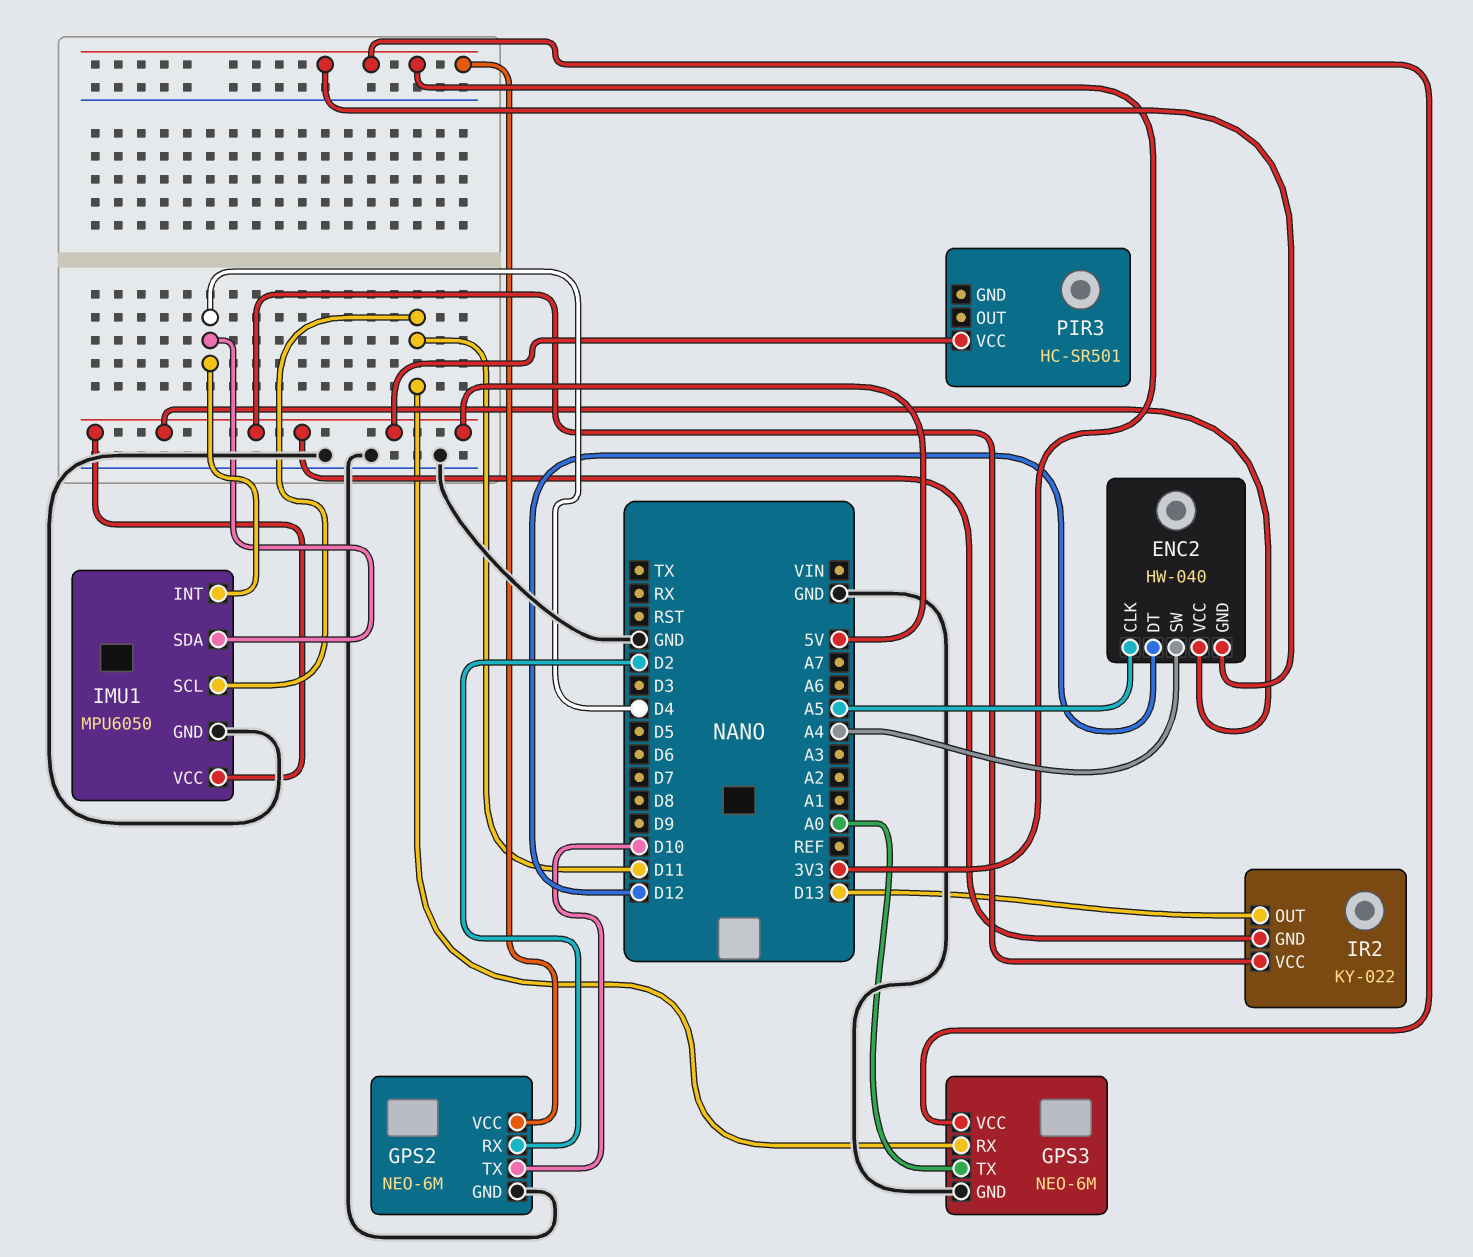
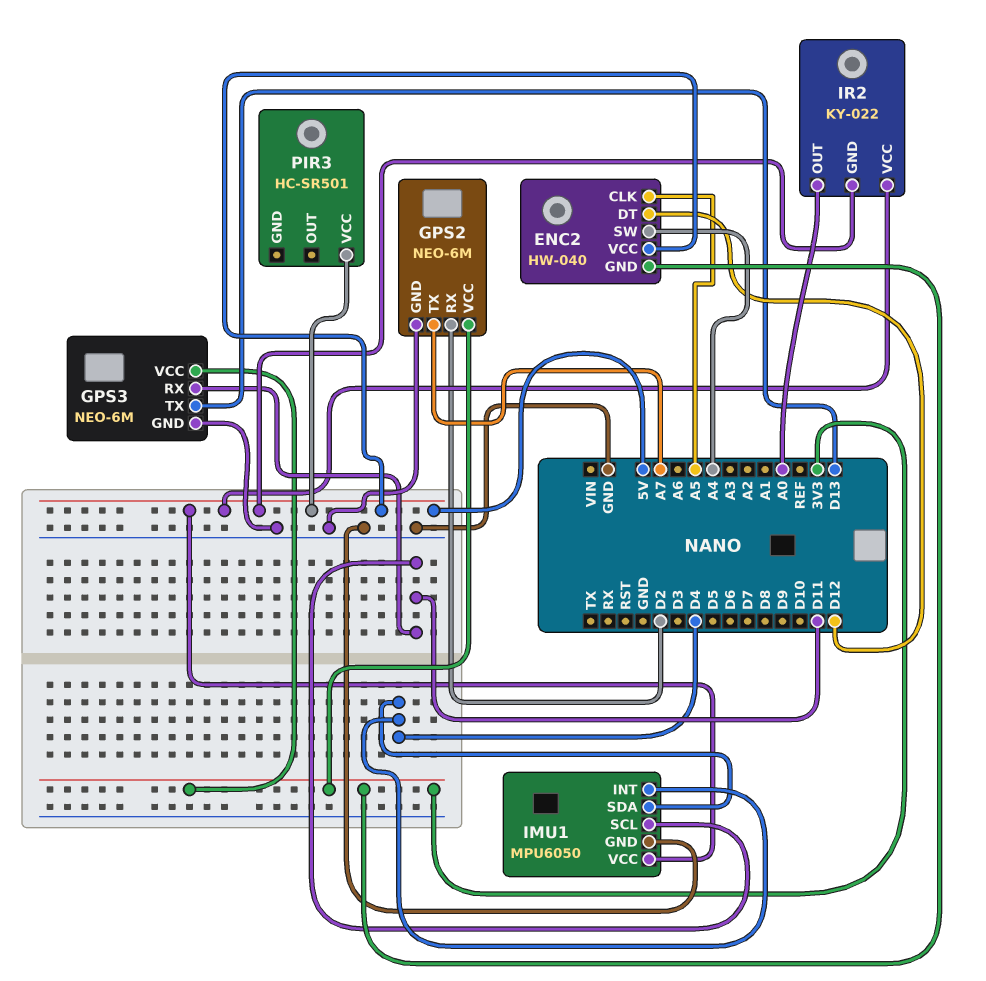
GPS2 pin TX: D10 -> A7
GPS3 pin TX: A0 -> D13
IR2 pin OUT: D13 -> A0

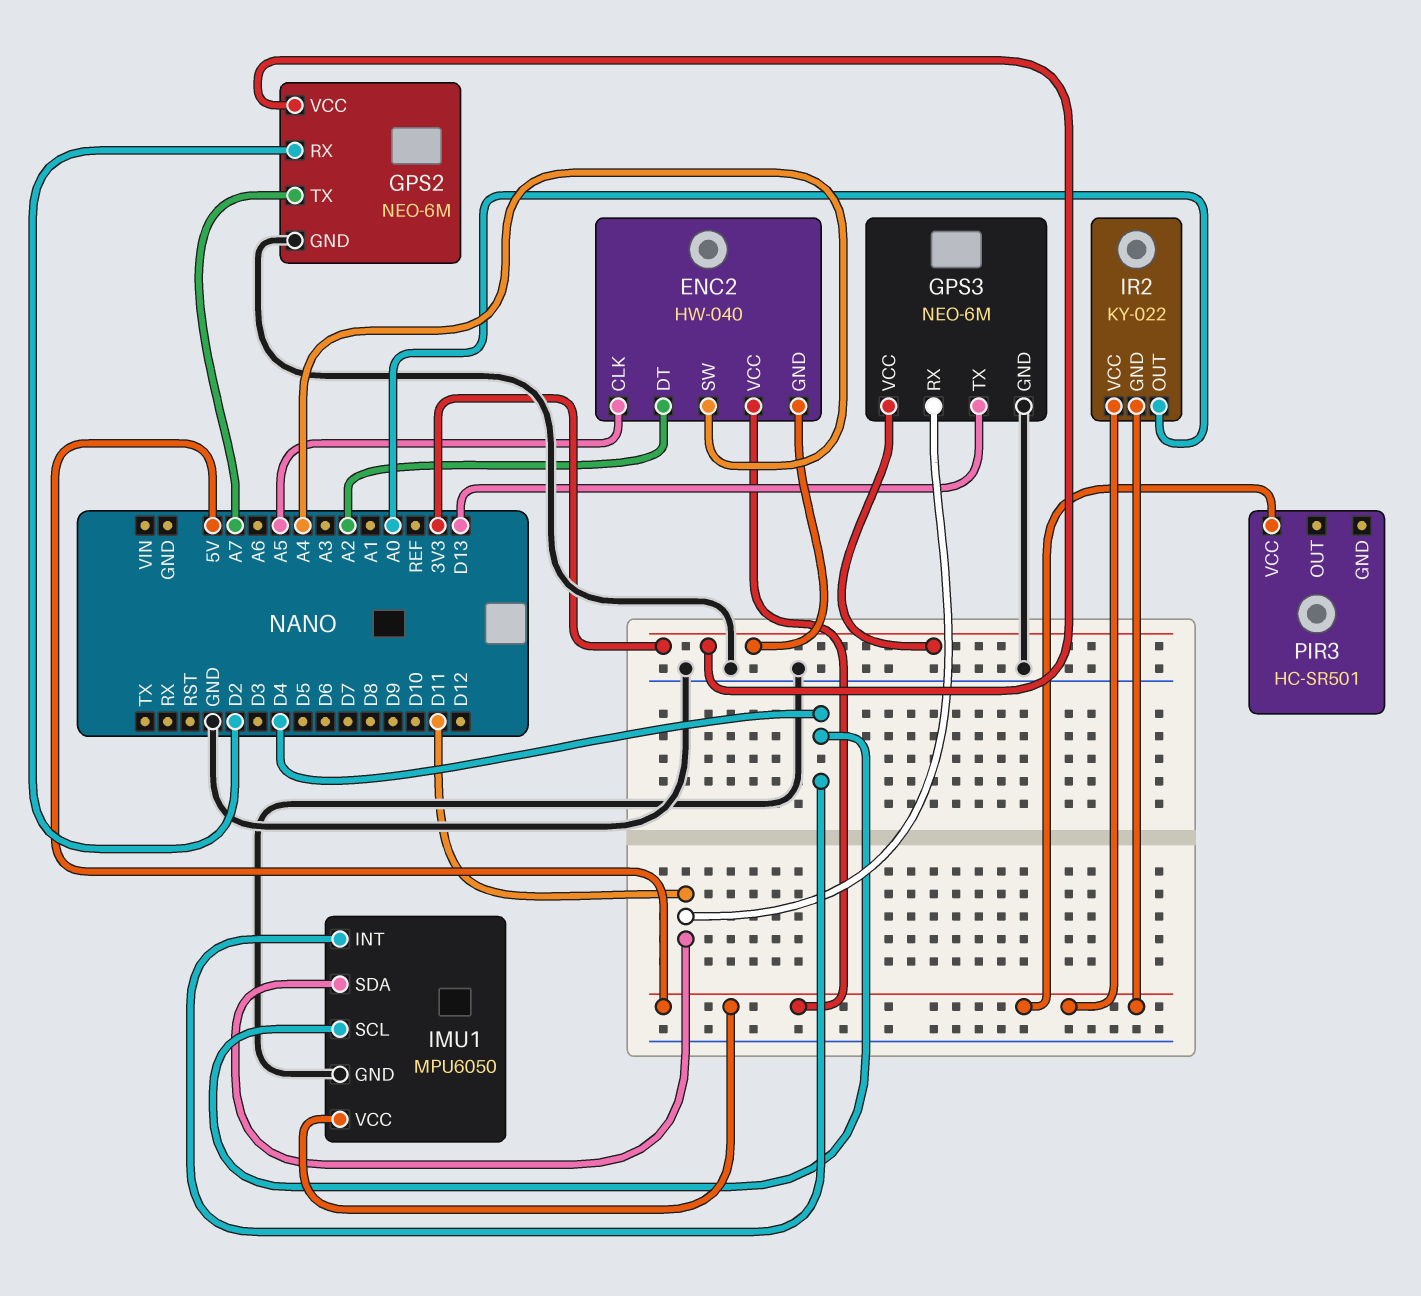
ENC2 pin DT: D12 -> A2
IMU1 pin SCL: D11 -> D4
IMU1 pin SDA: D4 -> D11

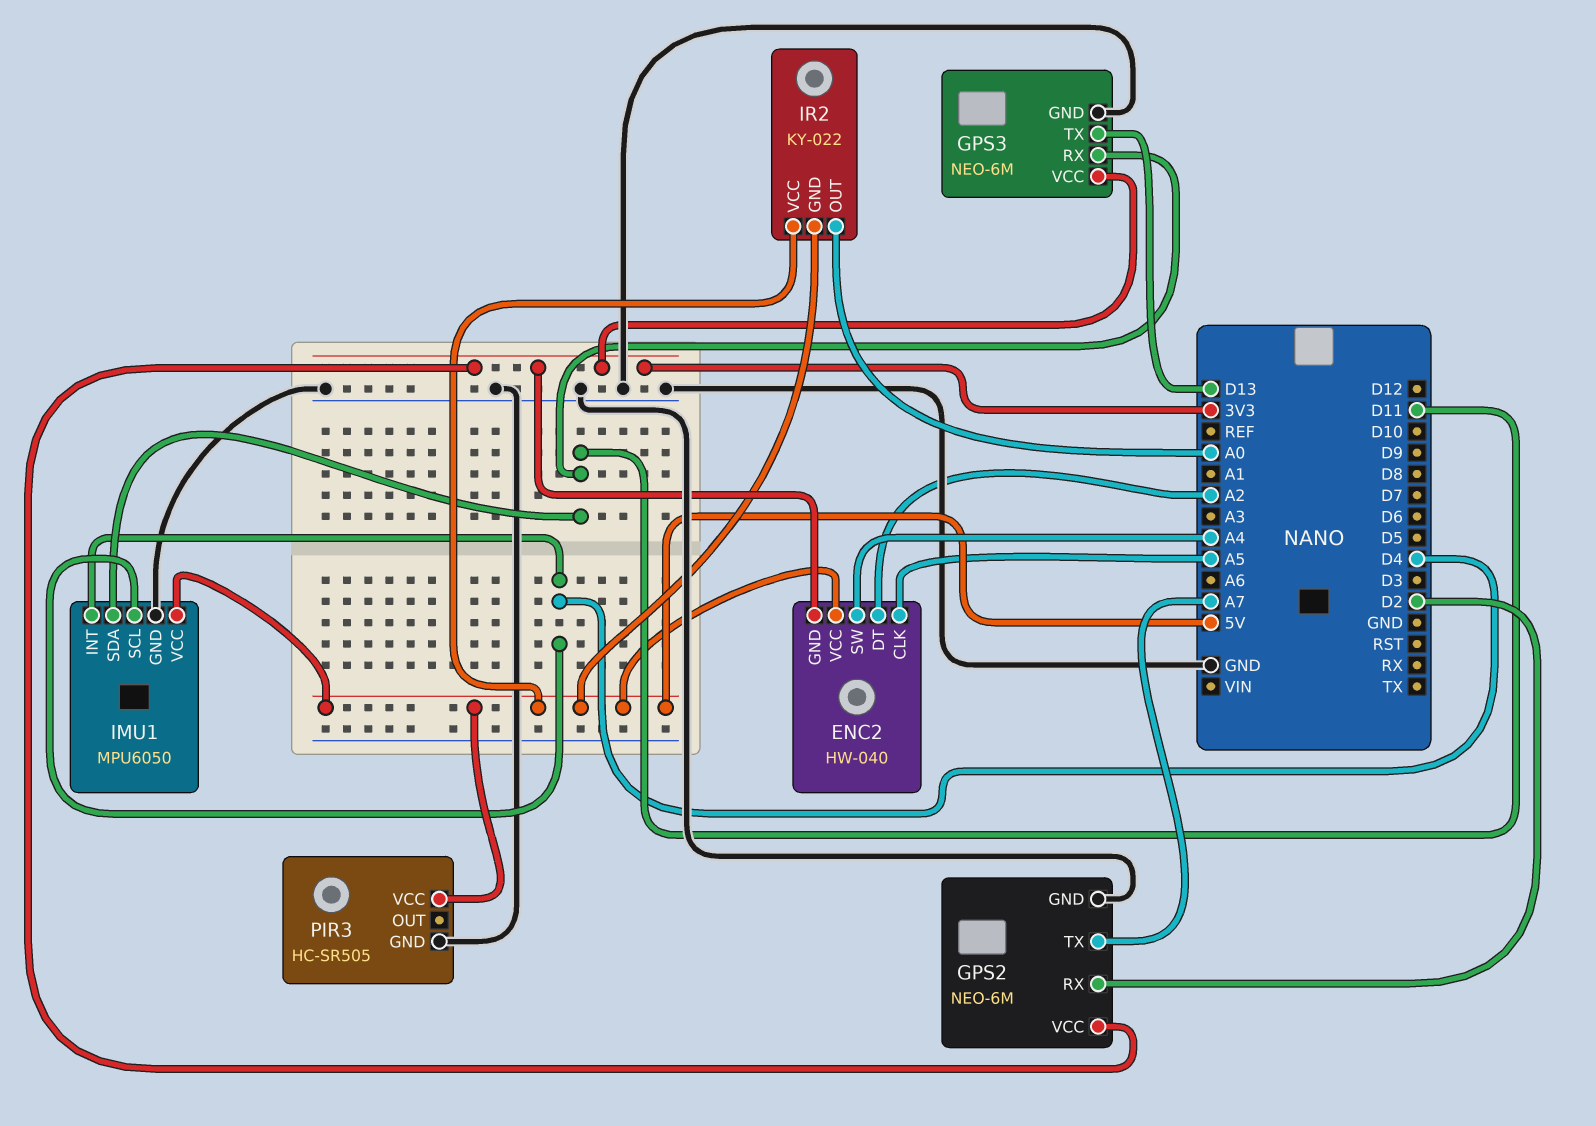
PIR3: HC-SR501 -> HC-SR505
PIR3 pin GND: none -> GND

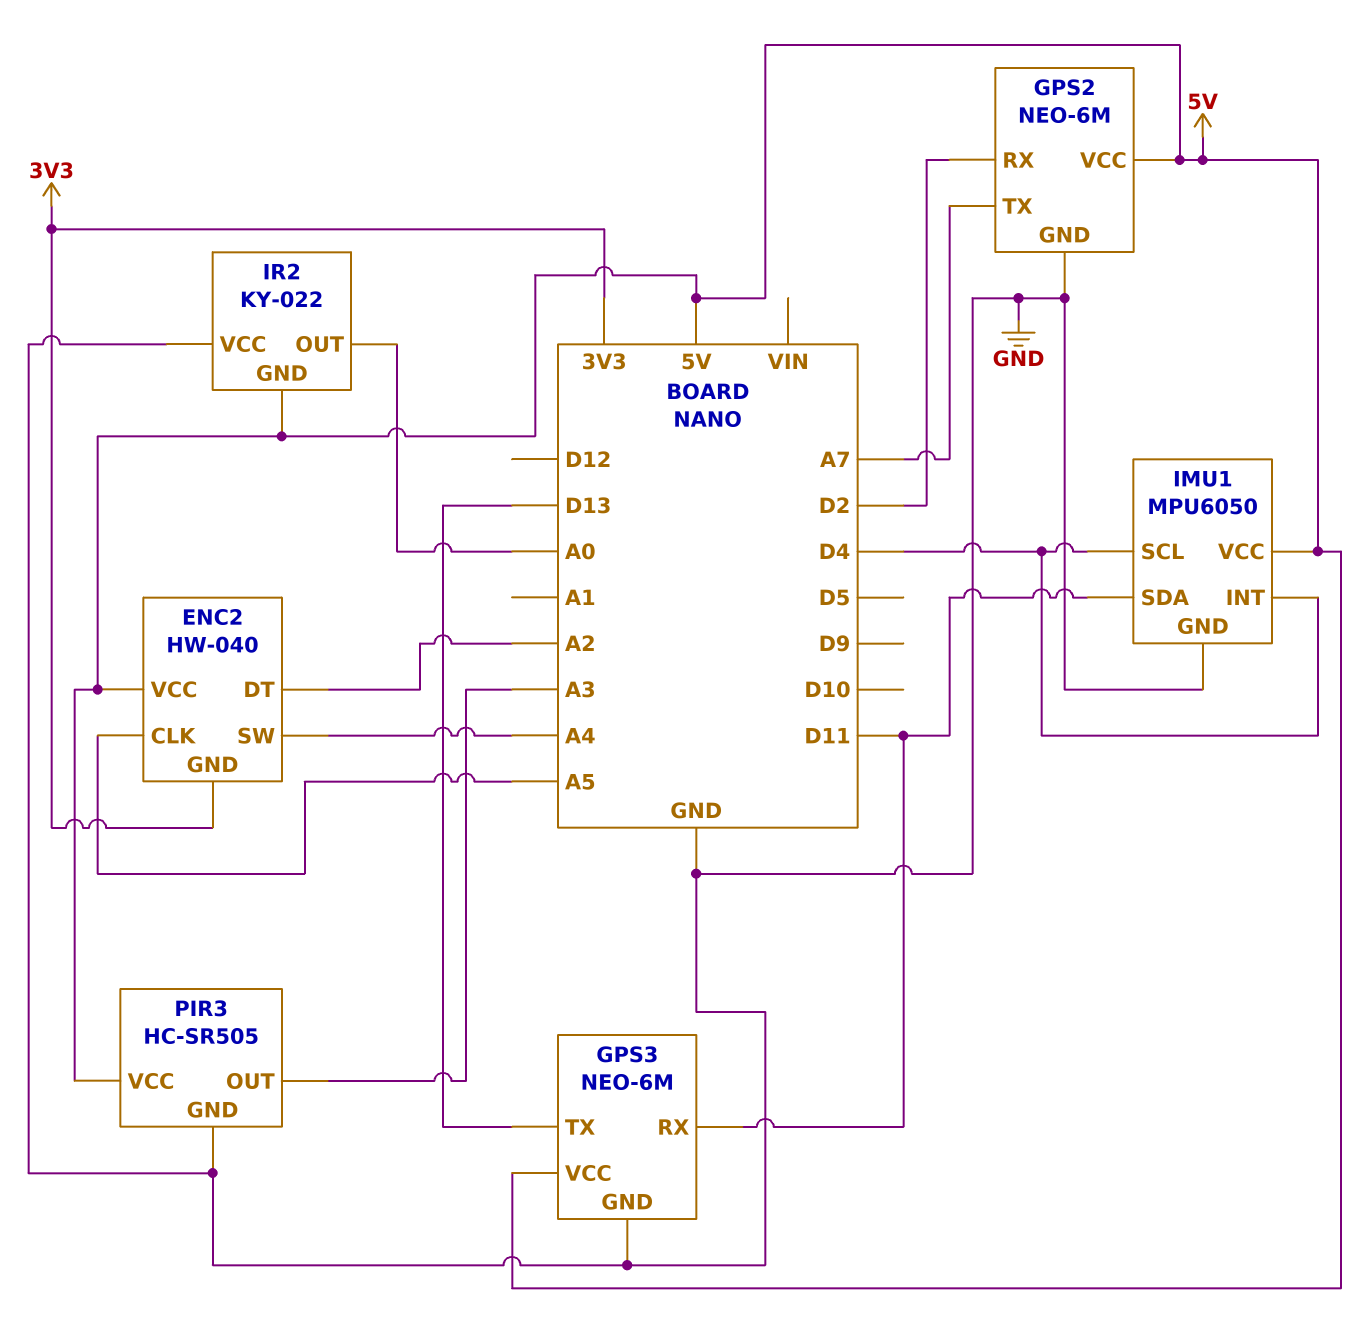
GPS2 pin VCC: 3V3 -> 5V
GPS3 pin VCC: 3V3 -> 5V
IR2 pin VCC: 5V -> GND
PIR3 pin OUT: none -> A3

